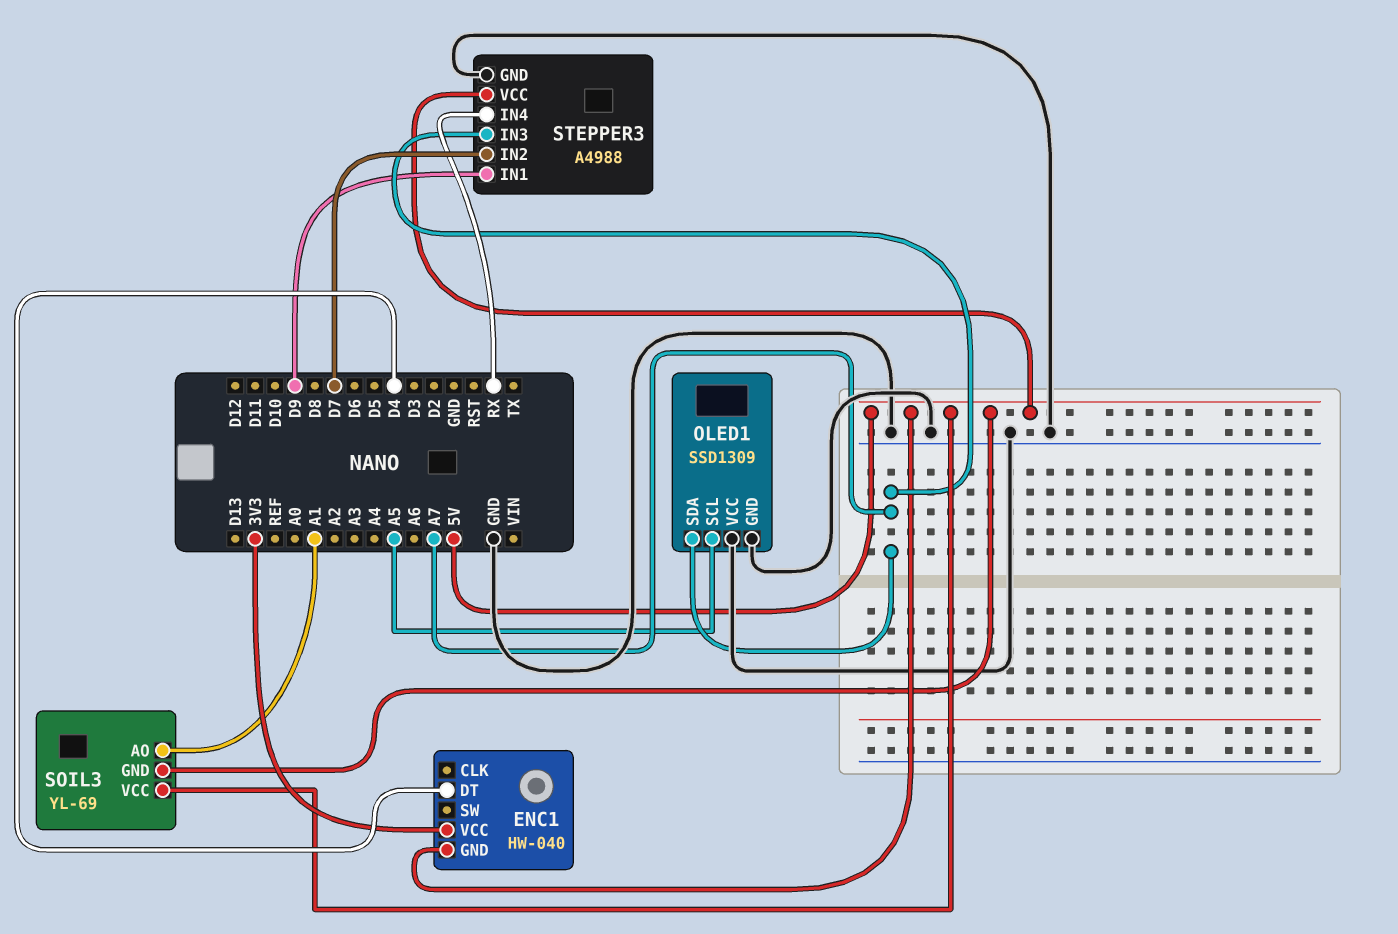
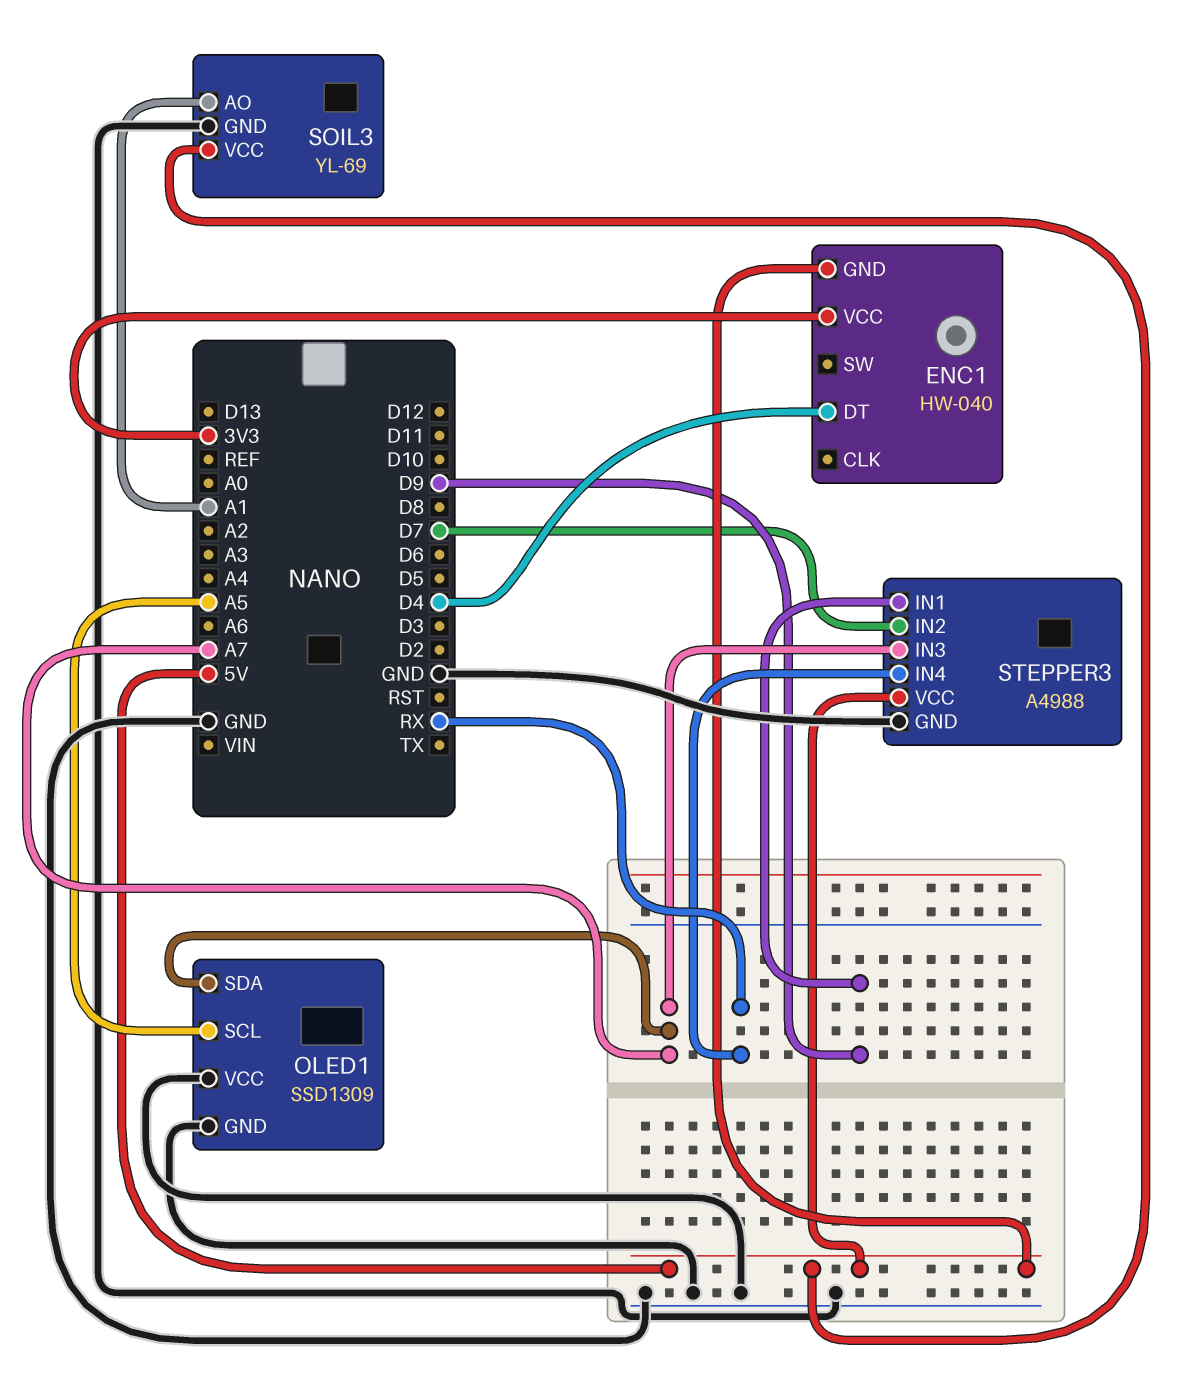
SOIL3 pin GND: 5V -> GND

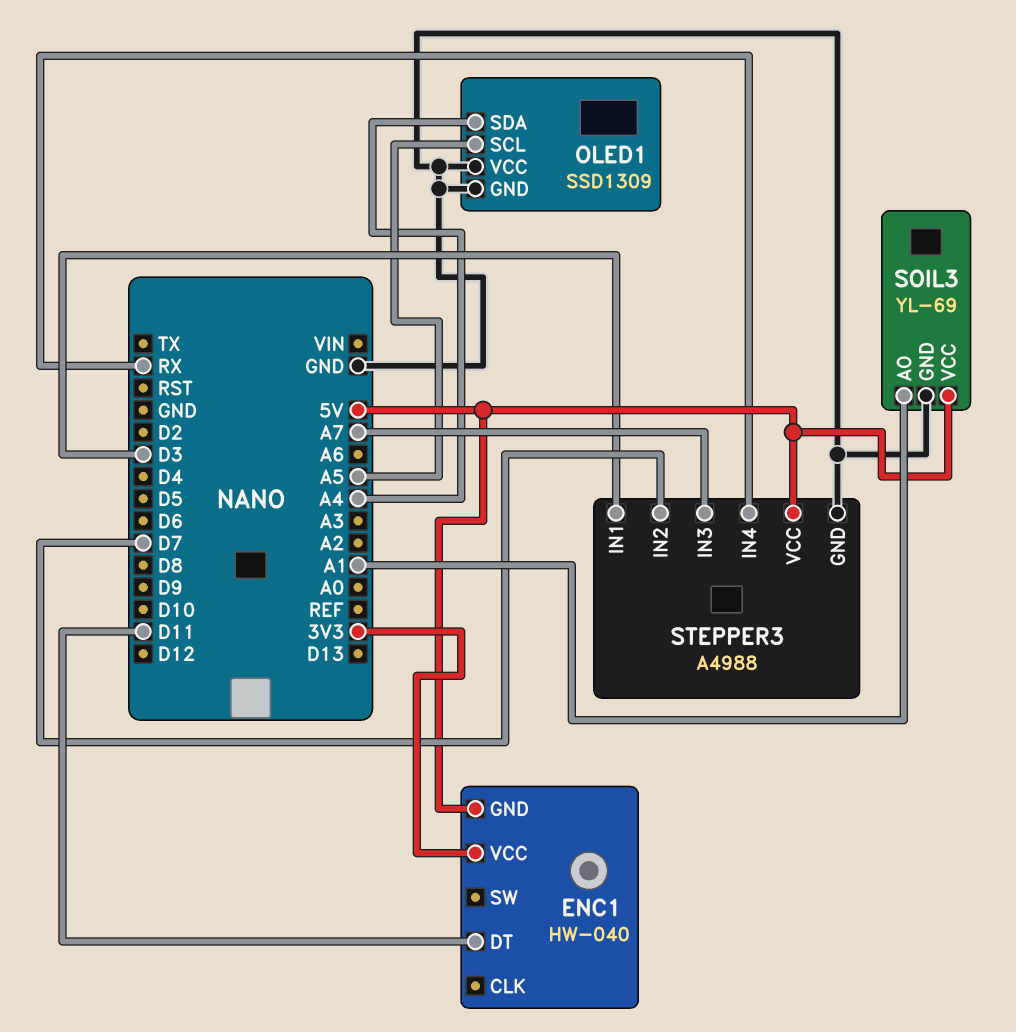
ENC1 pin DT: D4 -> D11
OLED1 pin SDA: A7 -> A4
STEPPER3 pin IN1: D9 -> D3

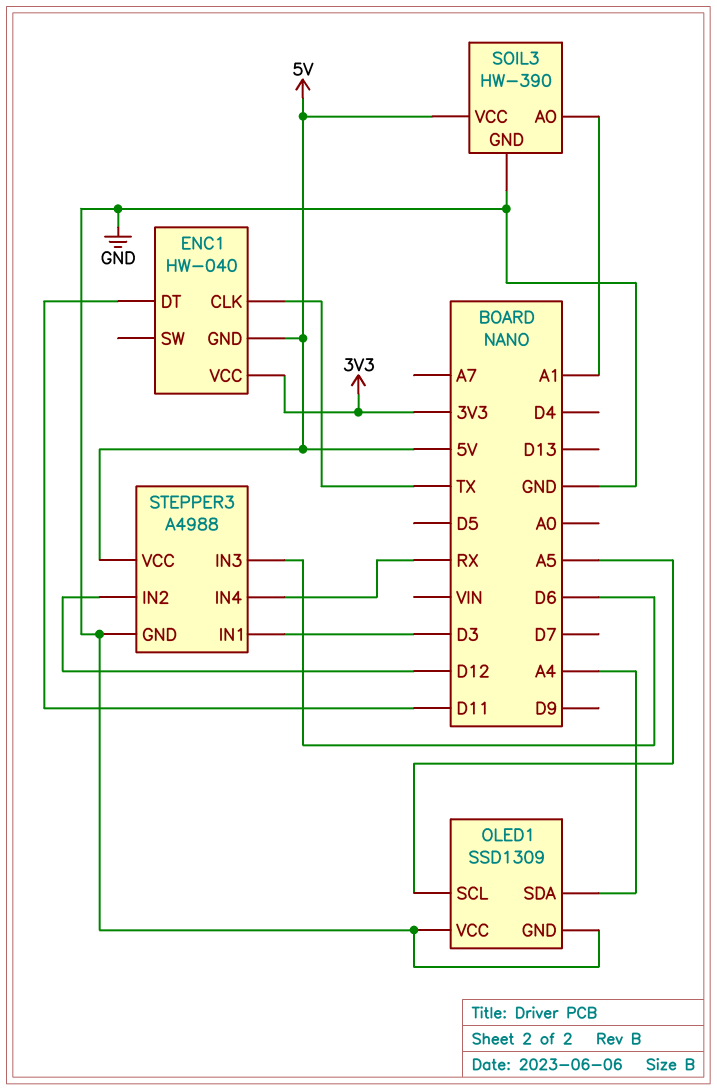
ENC1 pin CLK: none -> TX
SOIL3: YL-69 -> HW-390
STEPPER3 pin IN2: D7 -> D12
STEPPER3 pin IN3: A7 -> D6

